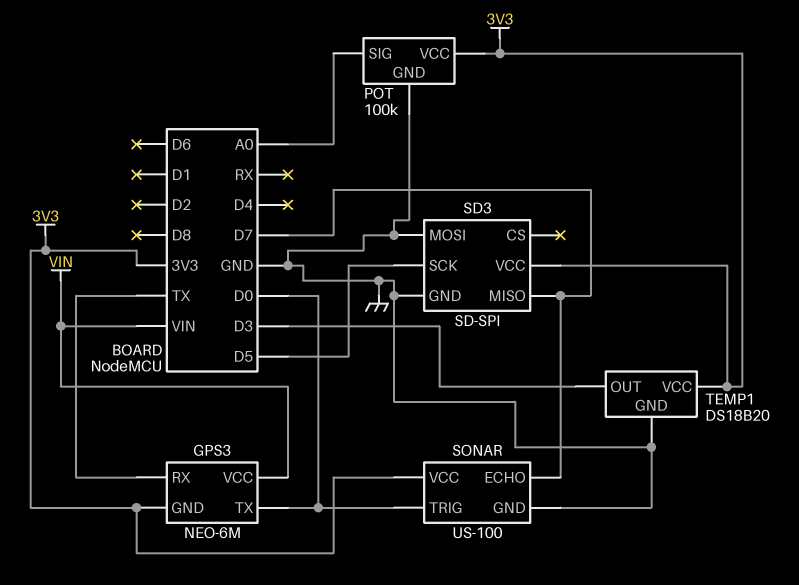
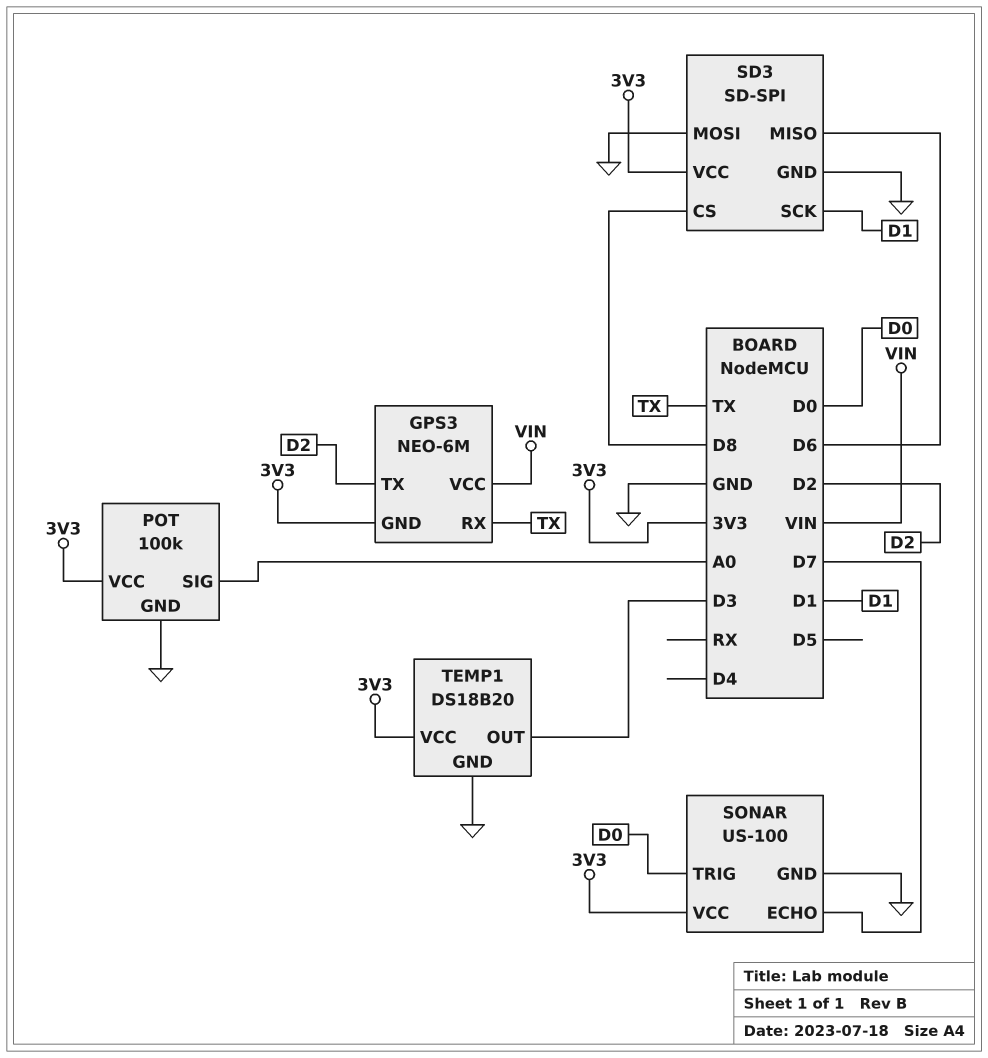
GPS3 pin TX: D0 -> D2
SD3 pin CS: none -> D8
SD3 pin MISO: D7 -> D6
SD3 pin SCK: D5 -> D1

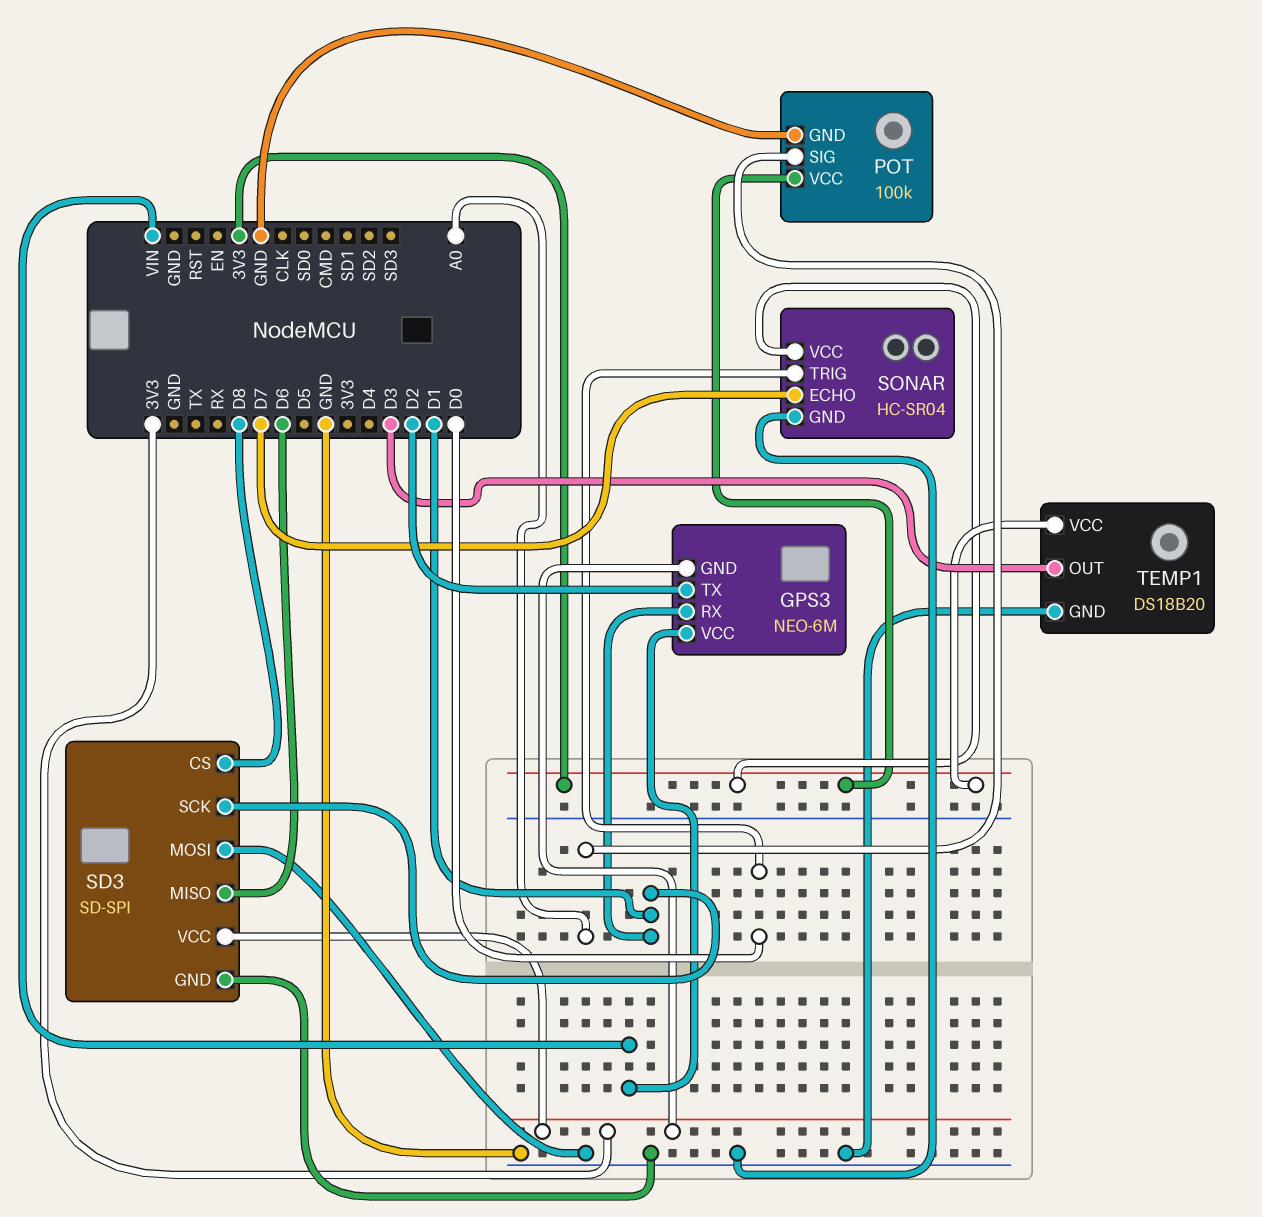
GPS3 pin RX: TX -> D1
SONAR: US-100 -> HC-SR04

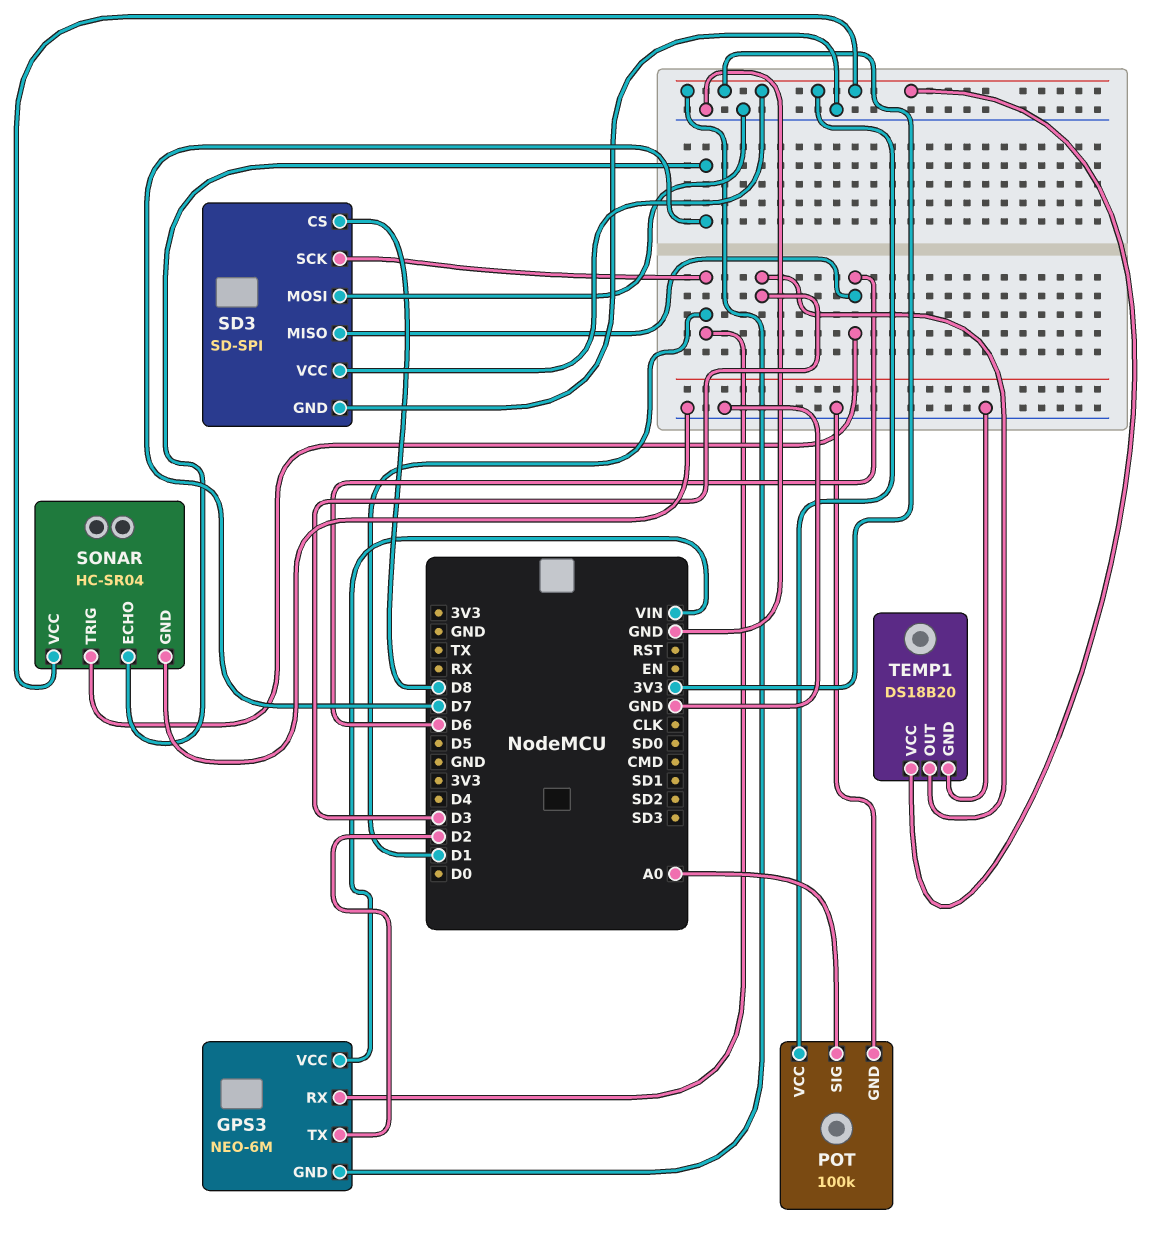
SONAR pin TRIG: D0 -> D6

